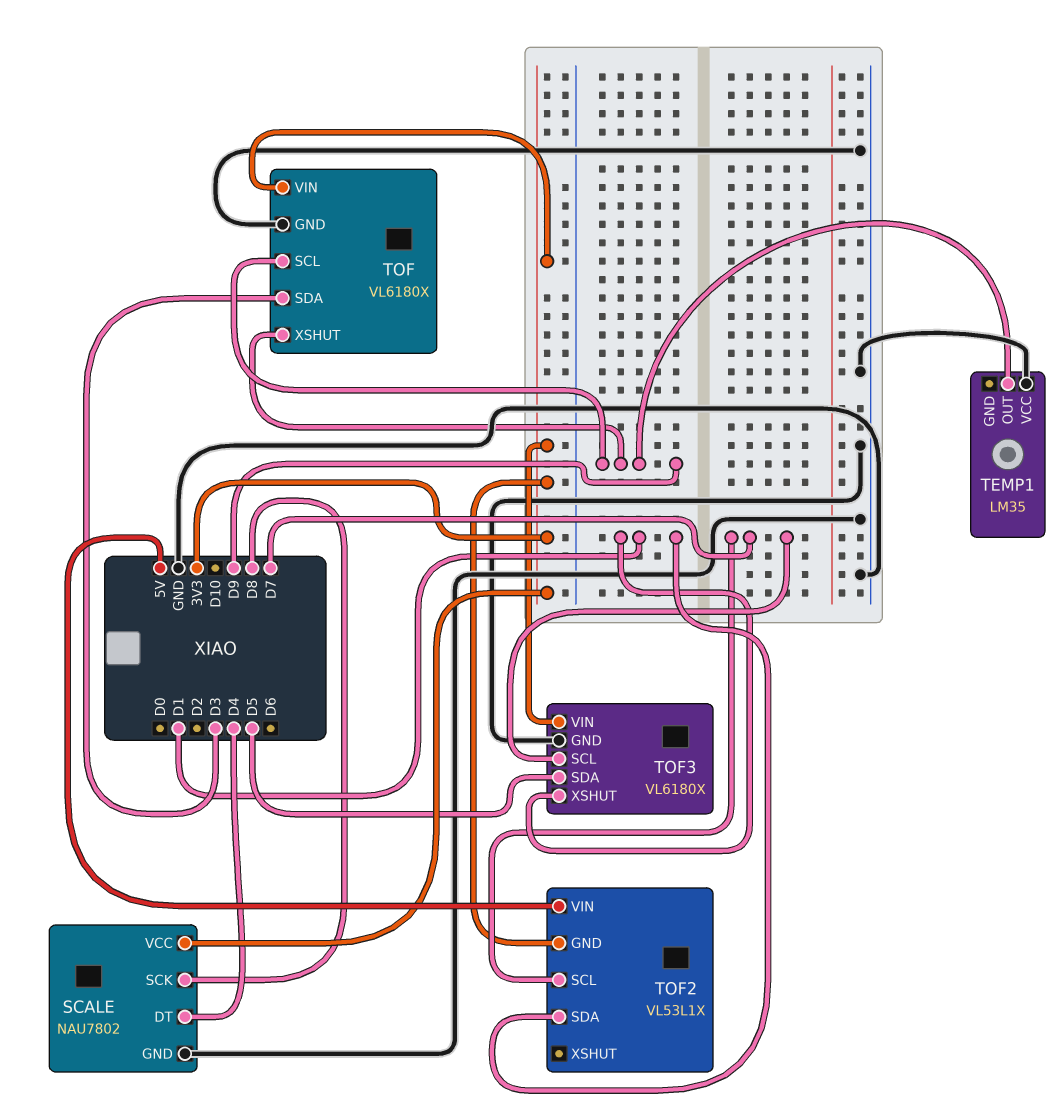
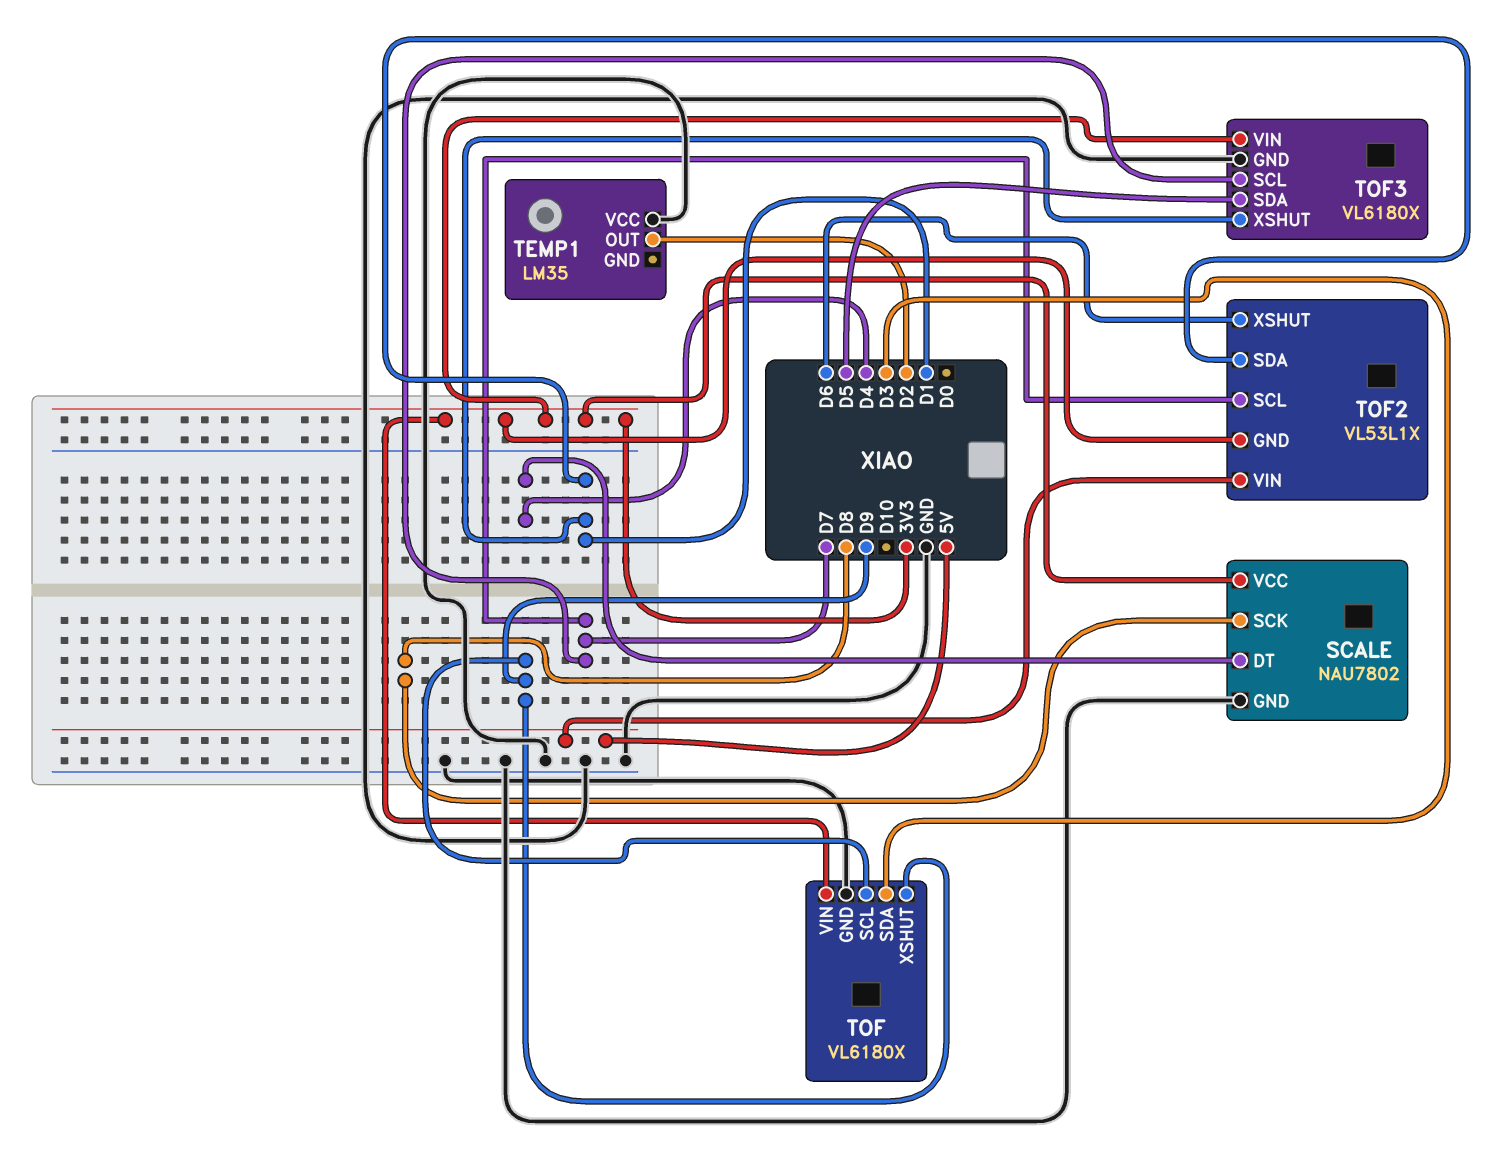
TEMP1 pin OUT: D9 -> D2
TOF2 pin XSHUT: none -> D6

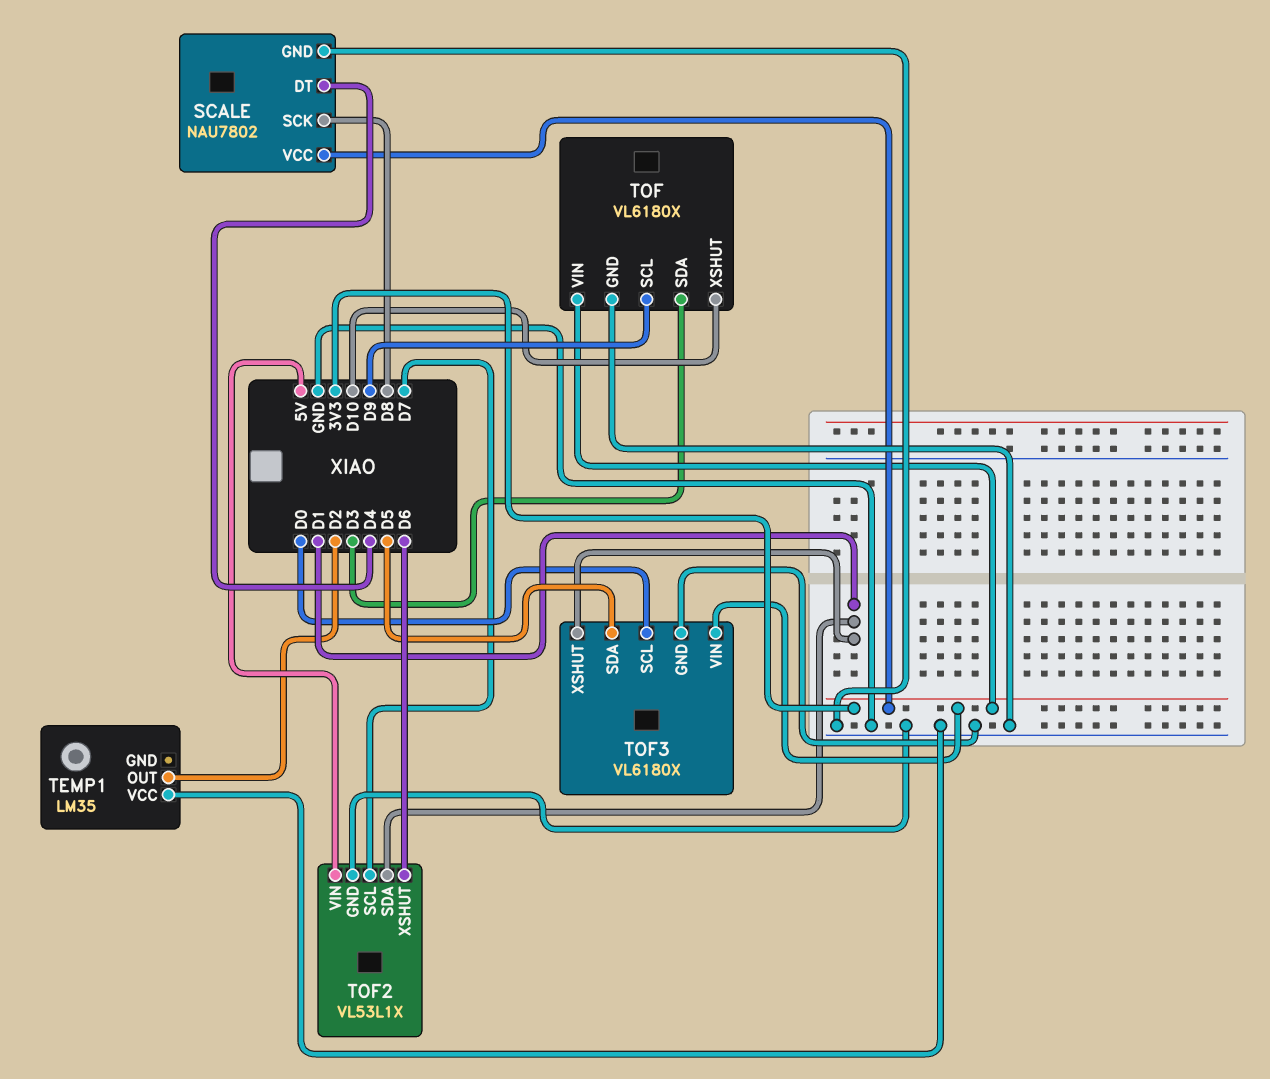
TOF pin XSHUT: D9 -> D10
TOF2 pin GND: 3V3 -> GND
TOF3 pin SCL: D7 -> D0

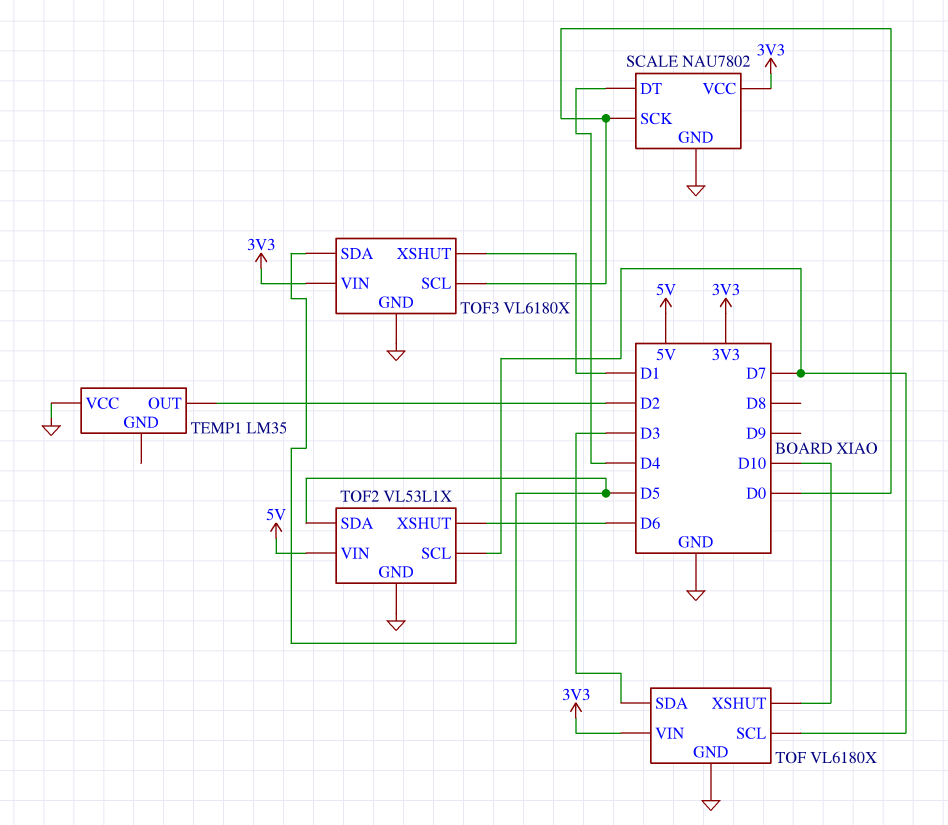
SCALE pin SCK: D8 -> D0
TOF pin SCL: D9 -> D7
TOF2 pin SDA: D1 -> D5

